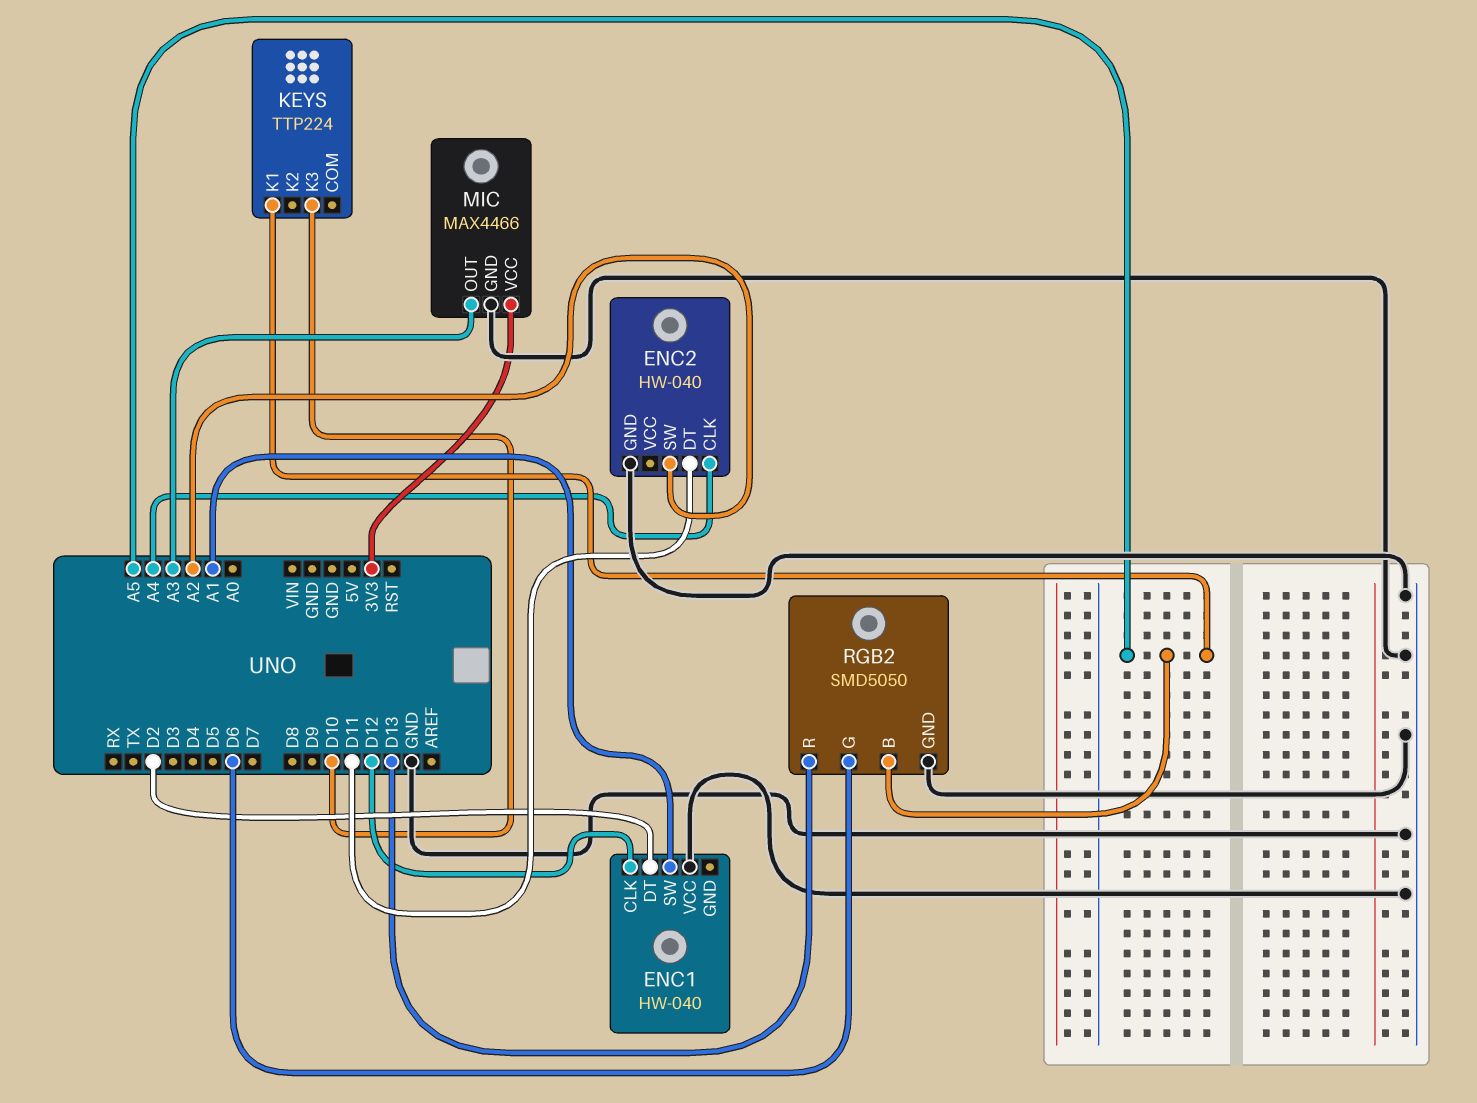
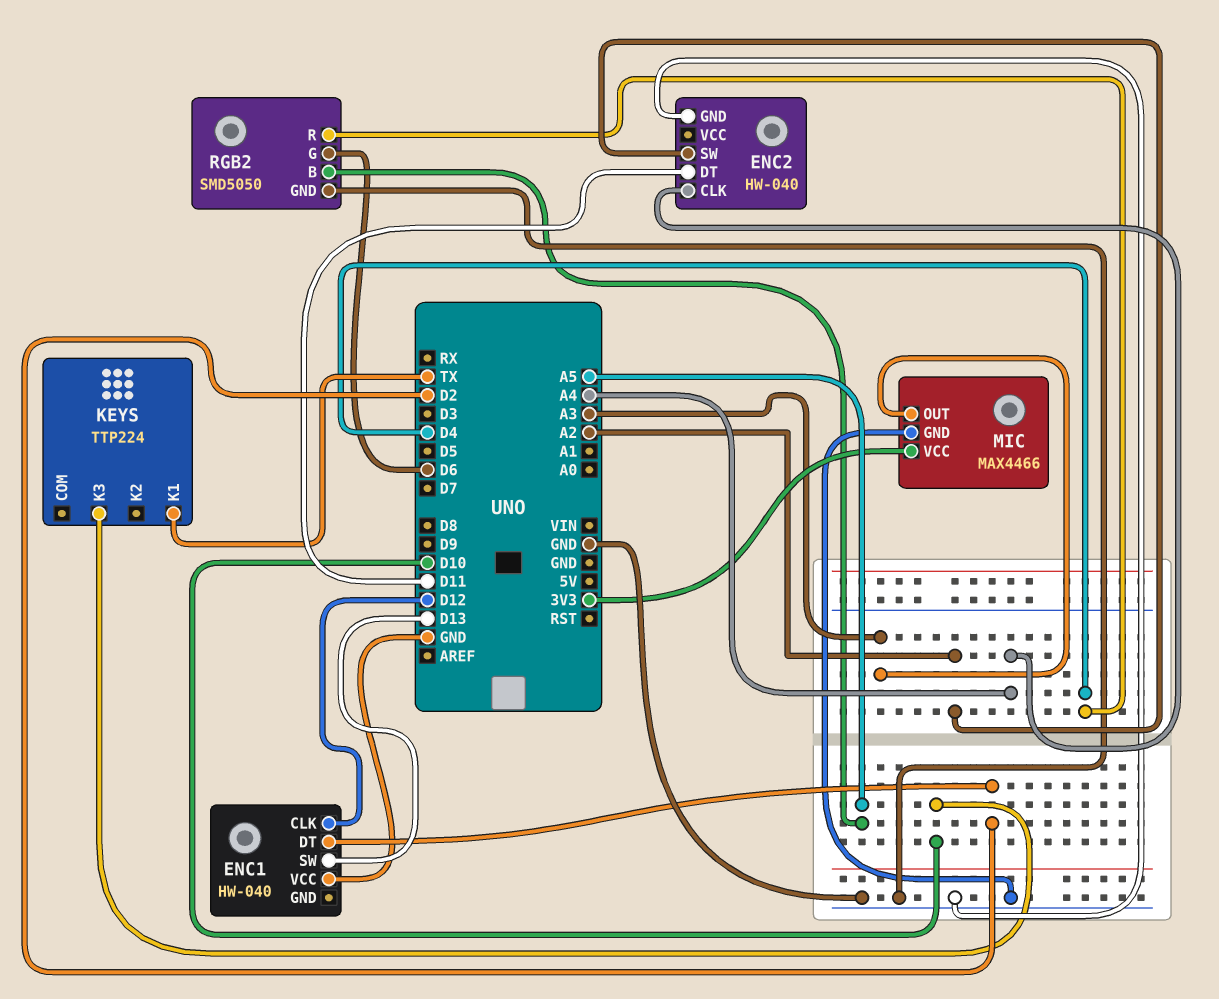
ENC1 pin SW: A1 -> D13
KEYS pin K1: A5 -> TX
RGB2 pin R: D13 -> D4

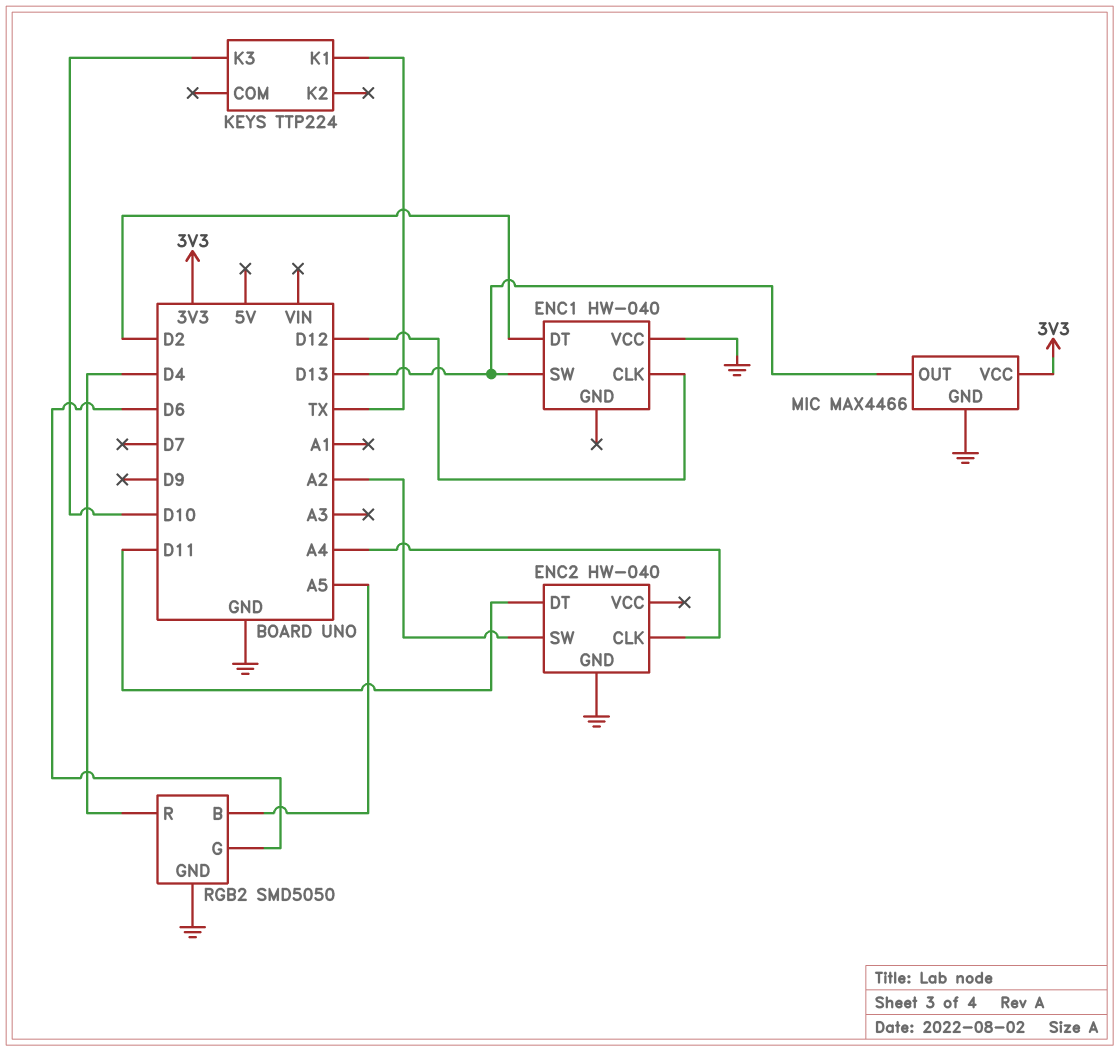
MIC pin OUT: A3 -> D13

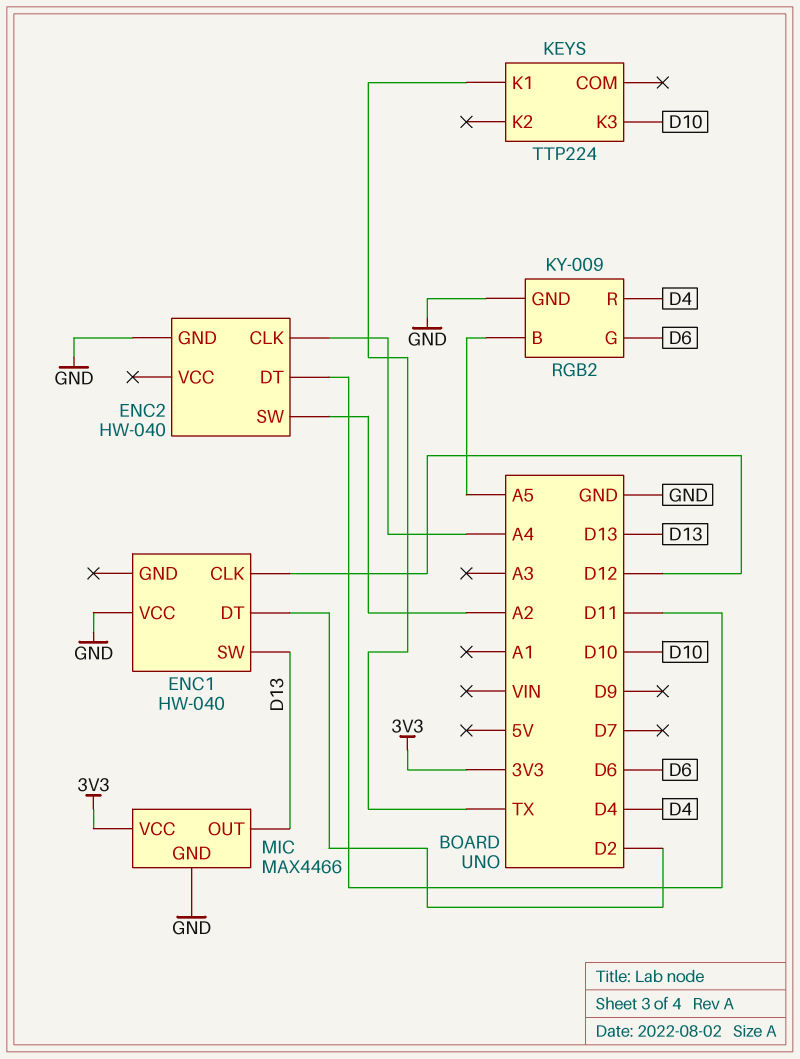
RGB2: SMD5050 -> KY-009

